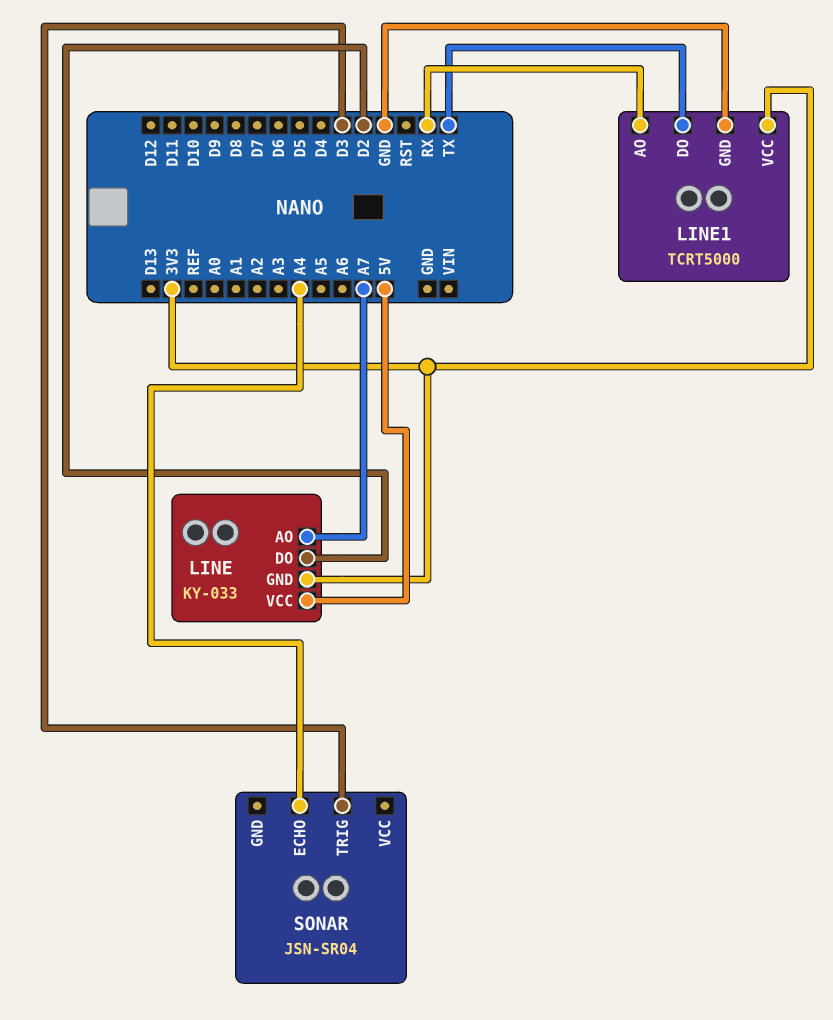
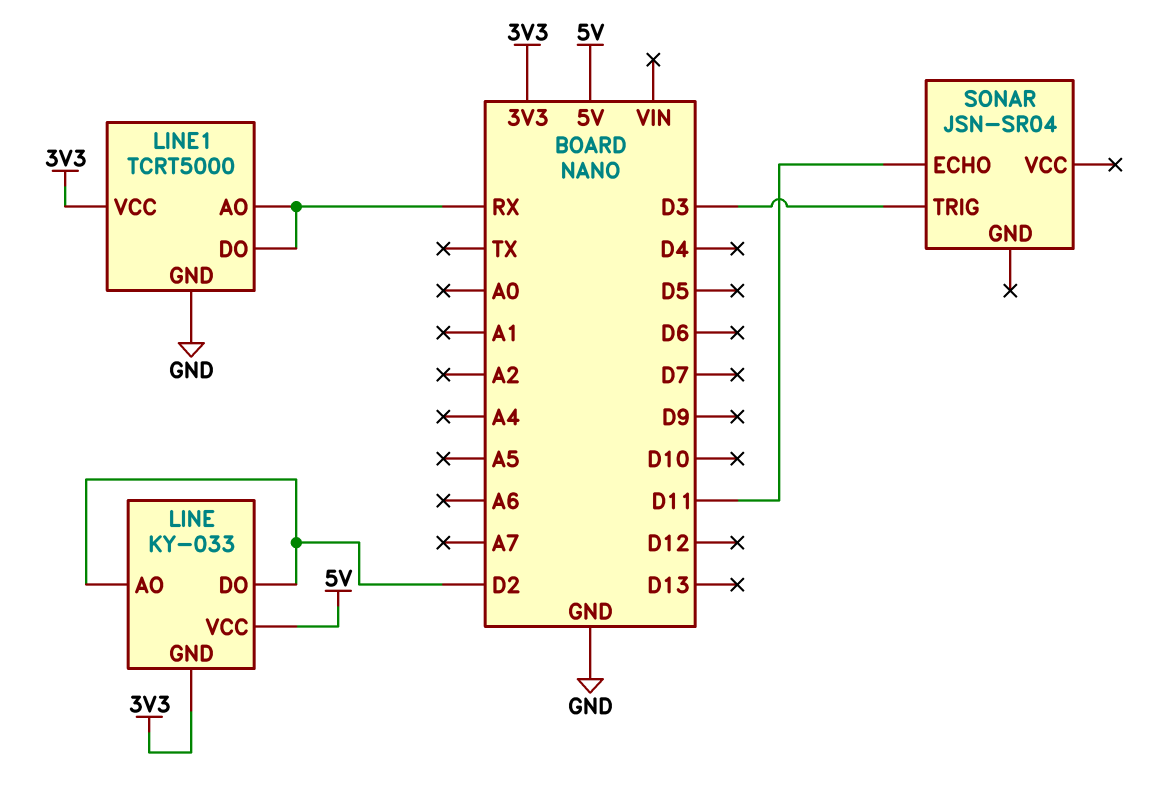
LINE pin AO: A7 -> D2
LINE1 pin DO: TX -> RX
SONAR pin ECHO: A4 -> D11

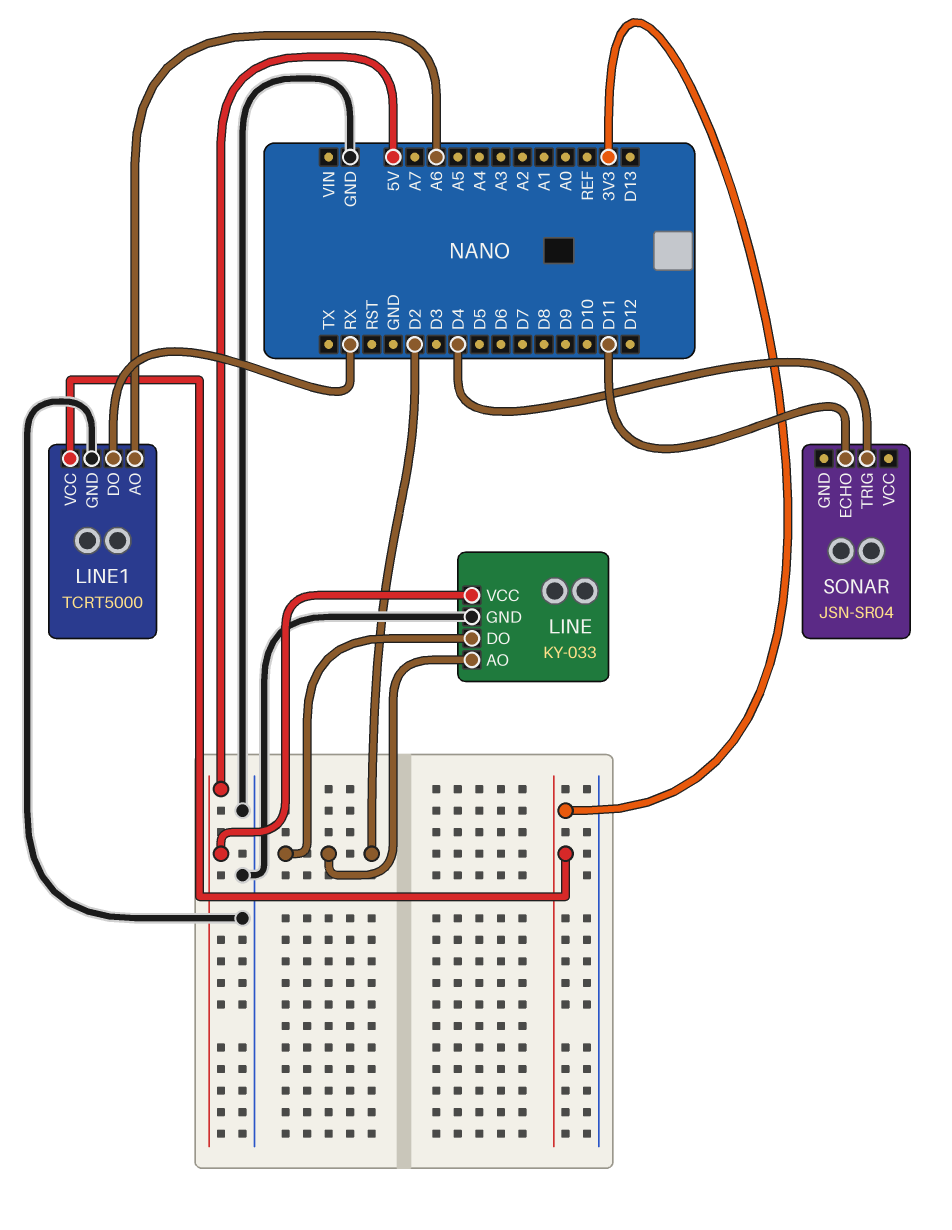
LINE pin GND: 3V3 -> GND
LINE1 pin AO: RX -> A6
SONAR pin TRIG: D3 -> D4

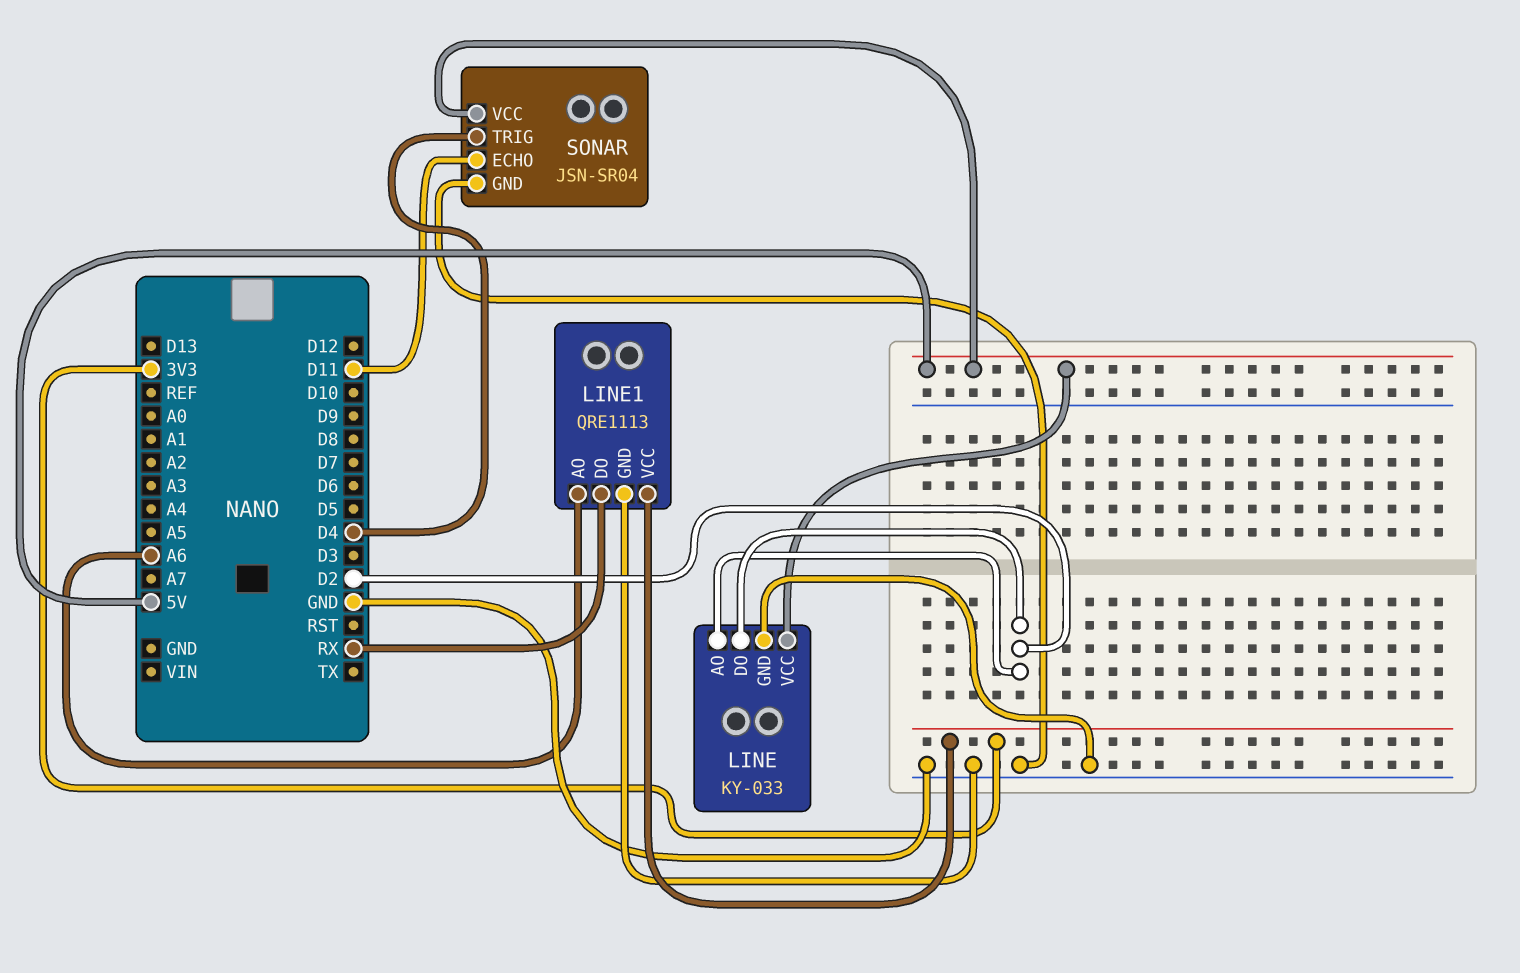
LINE1: TCRT5000 -> QRE1113
SONAR pin GND: none -> GND
SONAR pin VCC: none -> 5V

